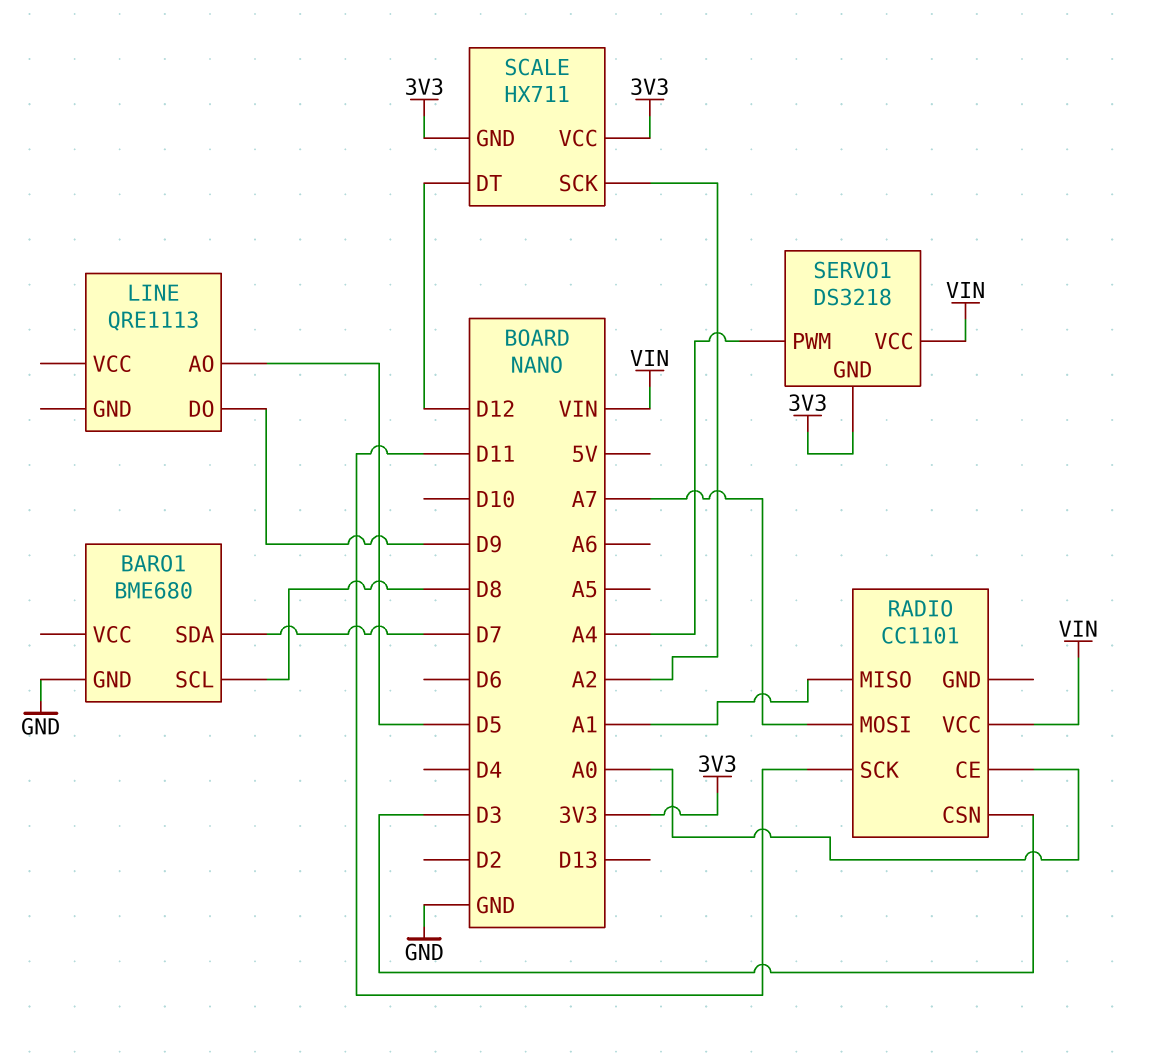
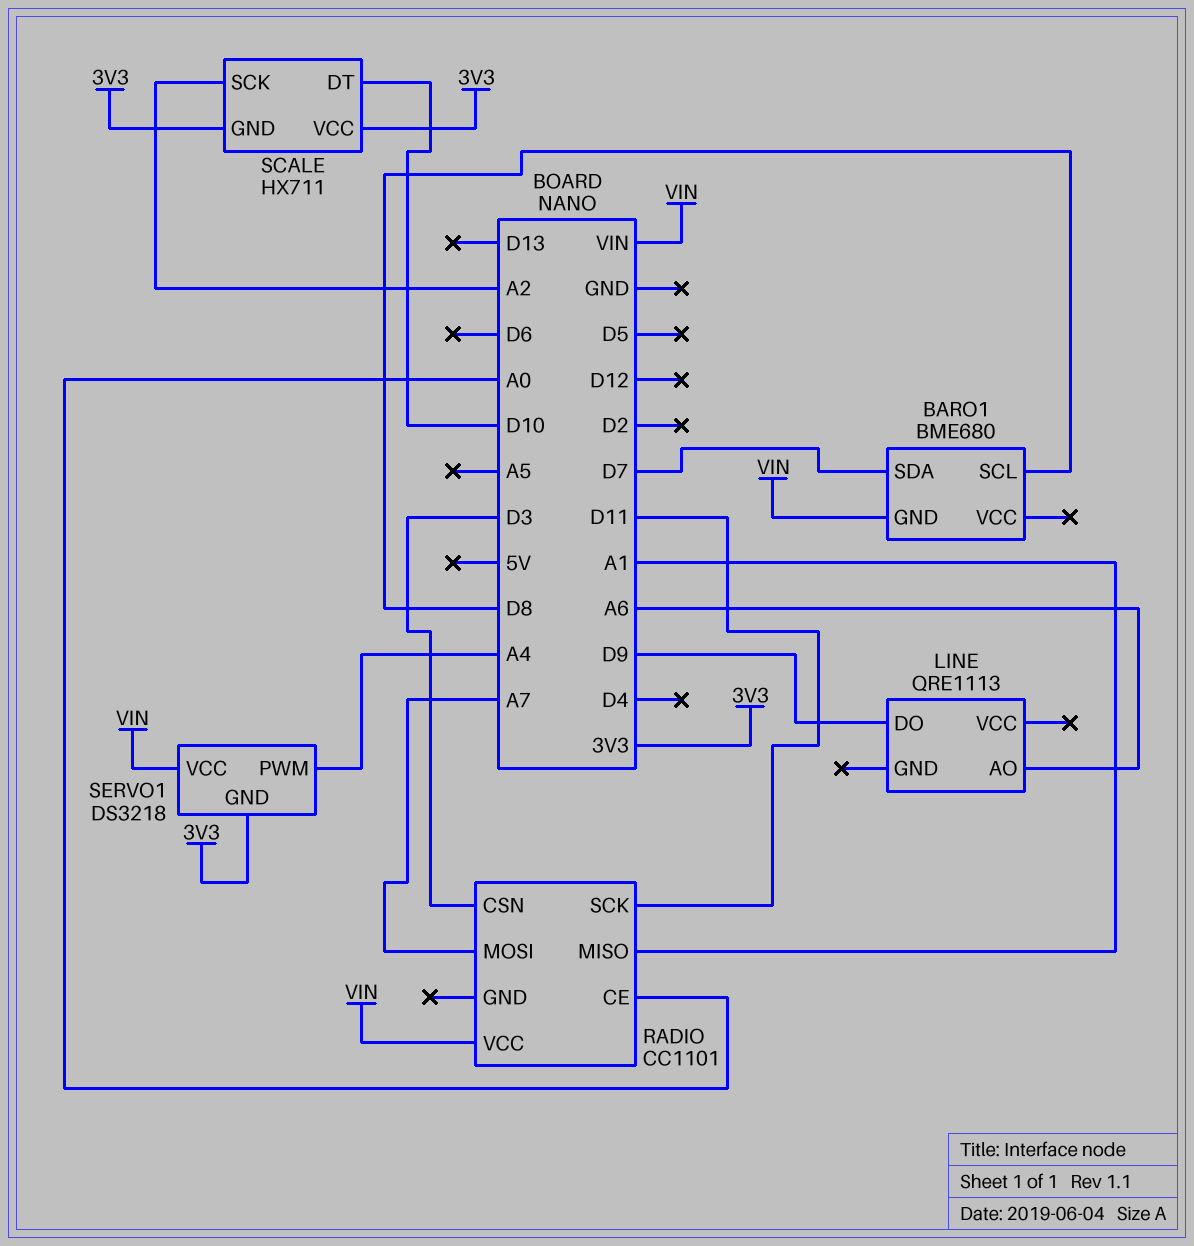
BARO1 pin GND: GND -> VIN
LINE pin AO: D5 -> A6
SCALE pin DT: D12 -> D10

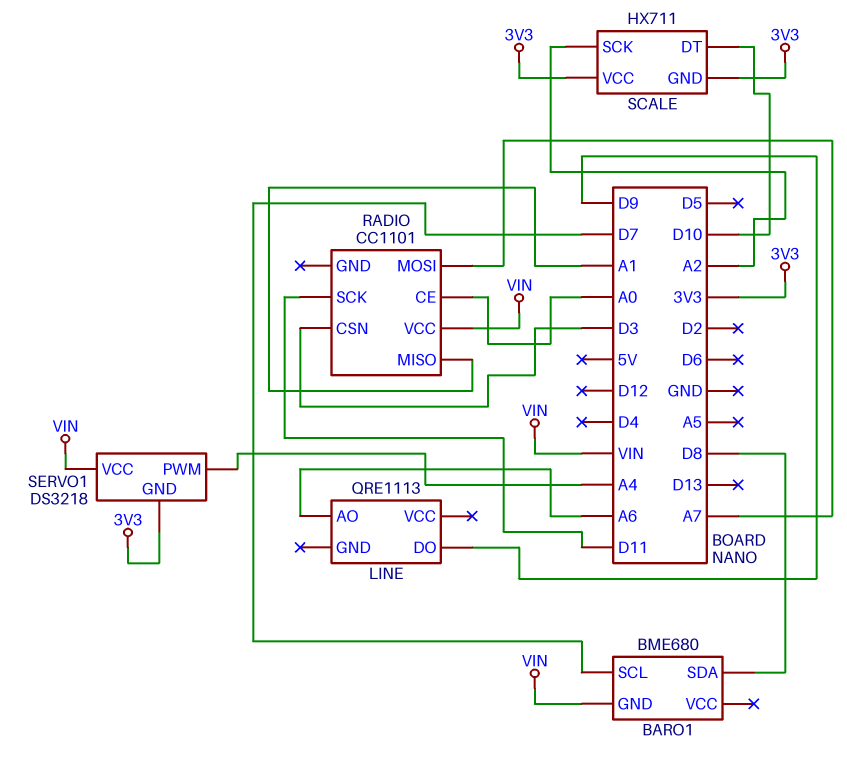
BARO1 pin SCL: D8 -> D7
BARO1 pin SDA: D7 -> D8

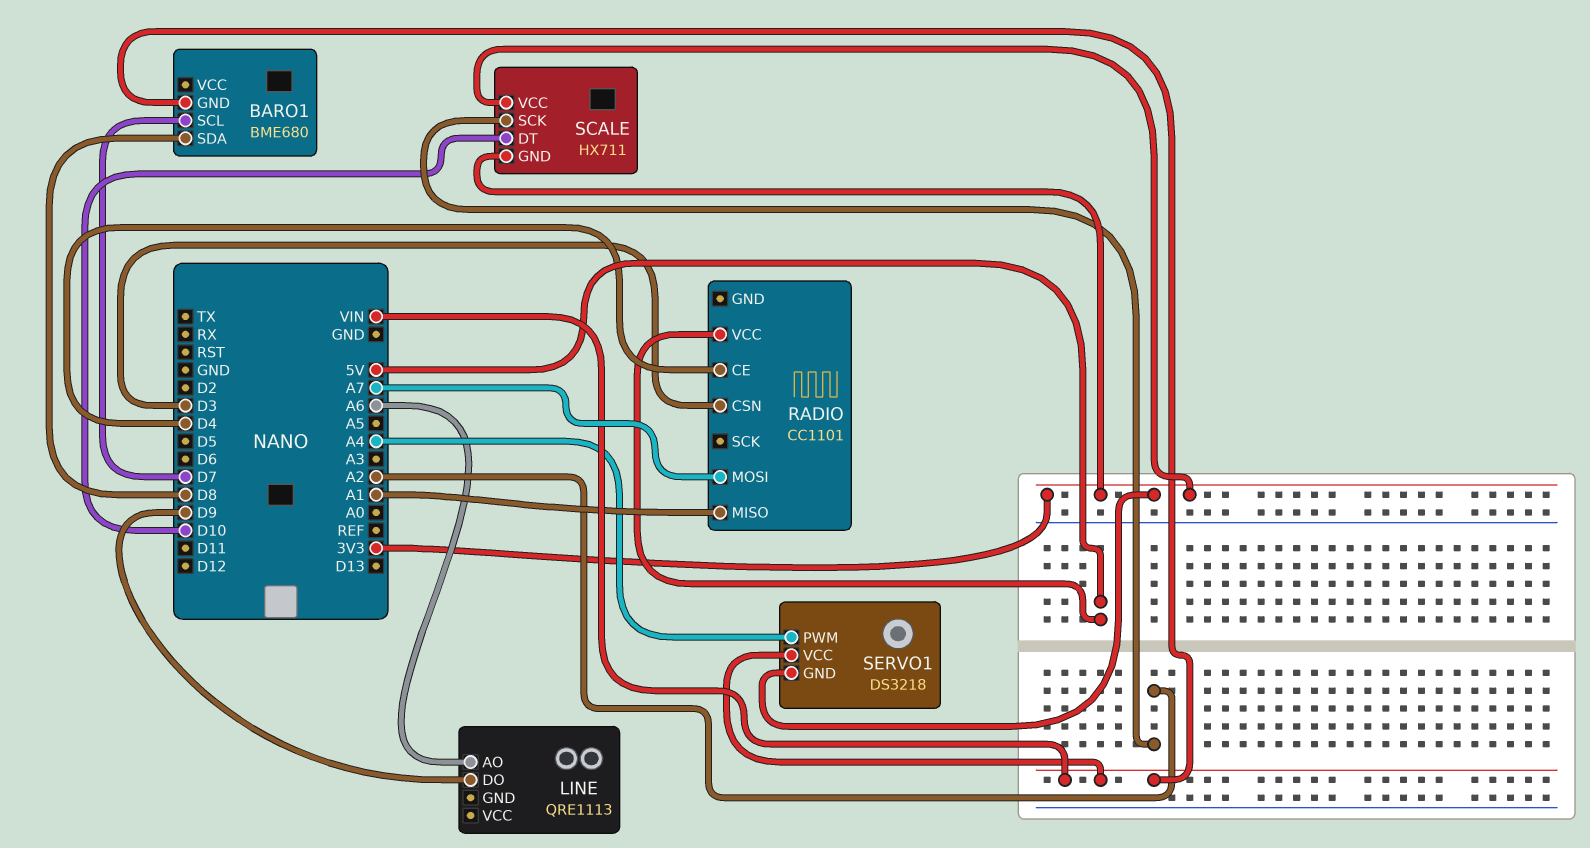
RADIO pin CE: A0 -> D4
RADIO pin SCK: D11 -> none
RADIO pin VCC: VIN -> 5V

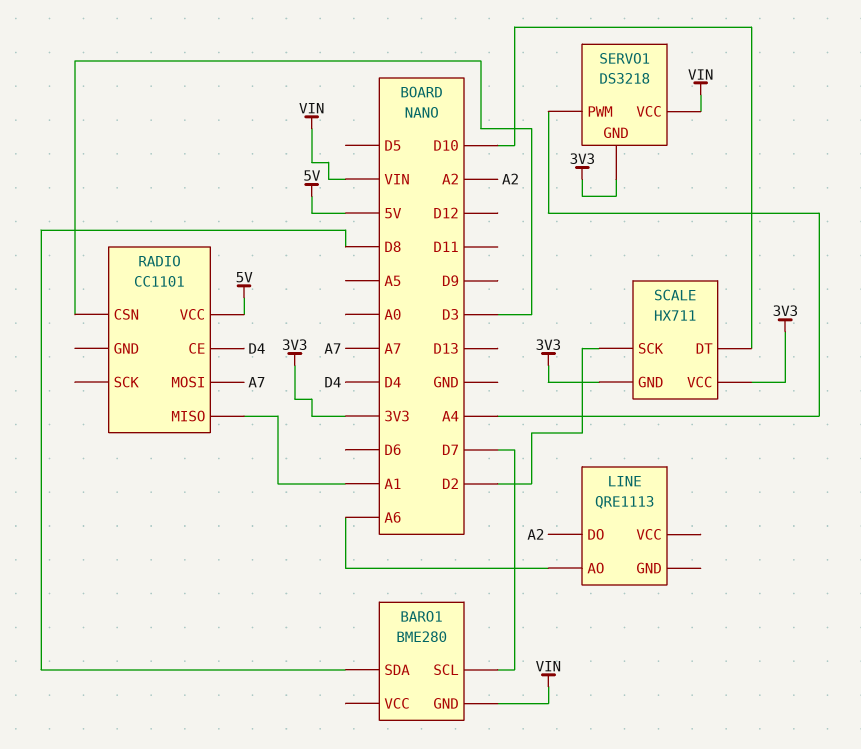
BARO1: BME680 -> BME280
LINE pin DO: D9 -> A2
SCALE pin SCK: A2 -> D2

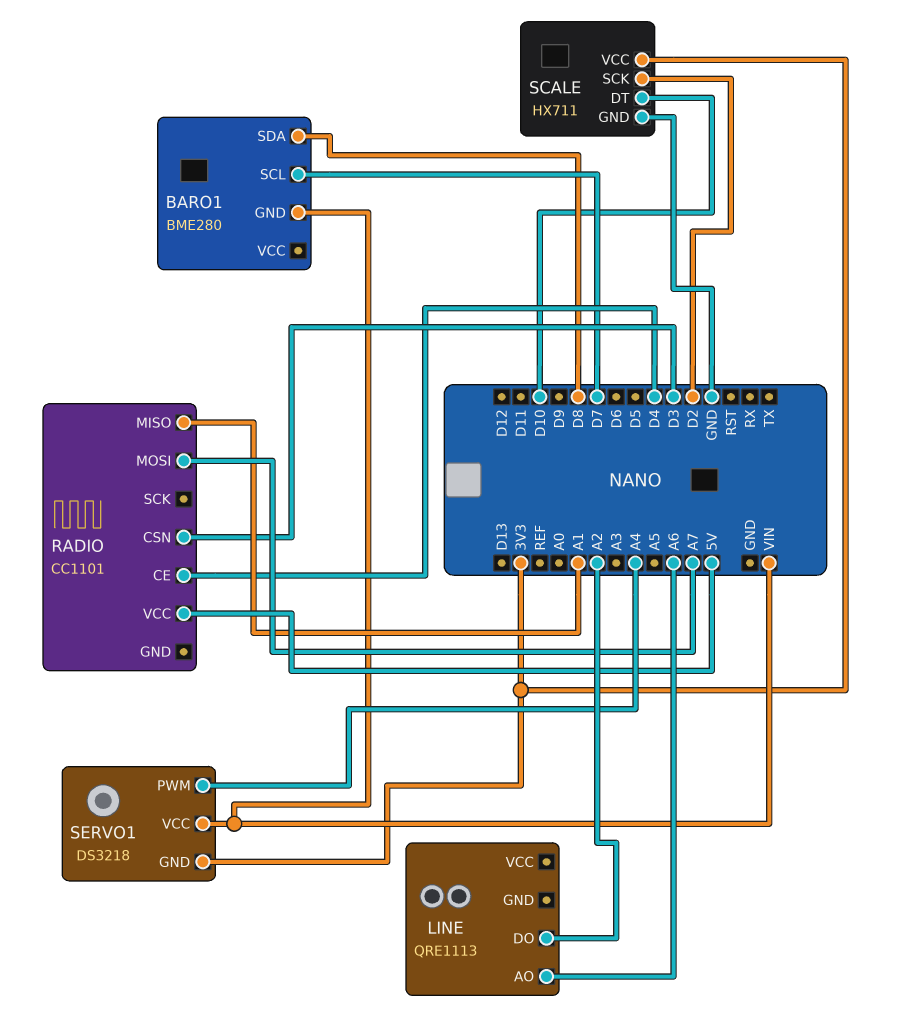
SCALE pin GND: 3V3 -> GND

